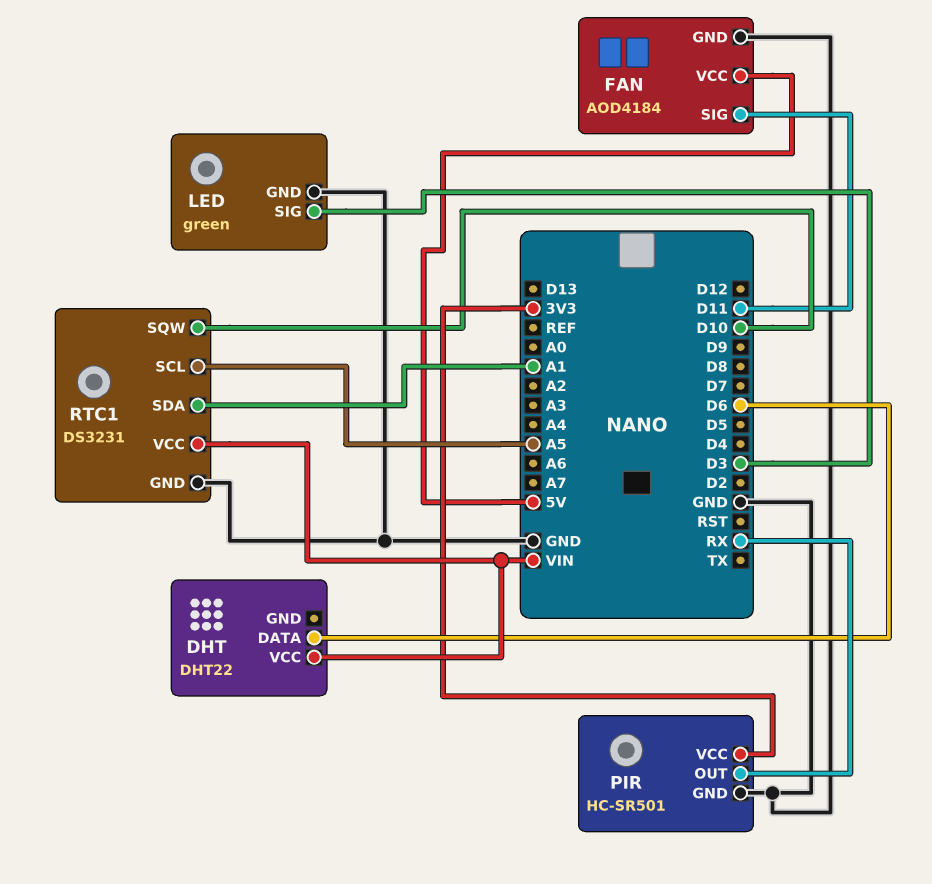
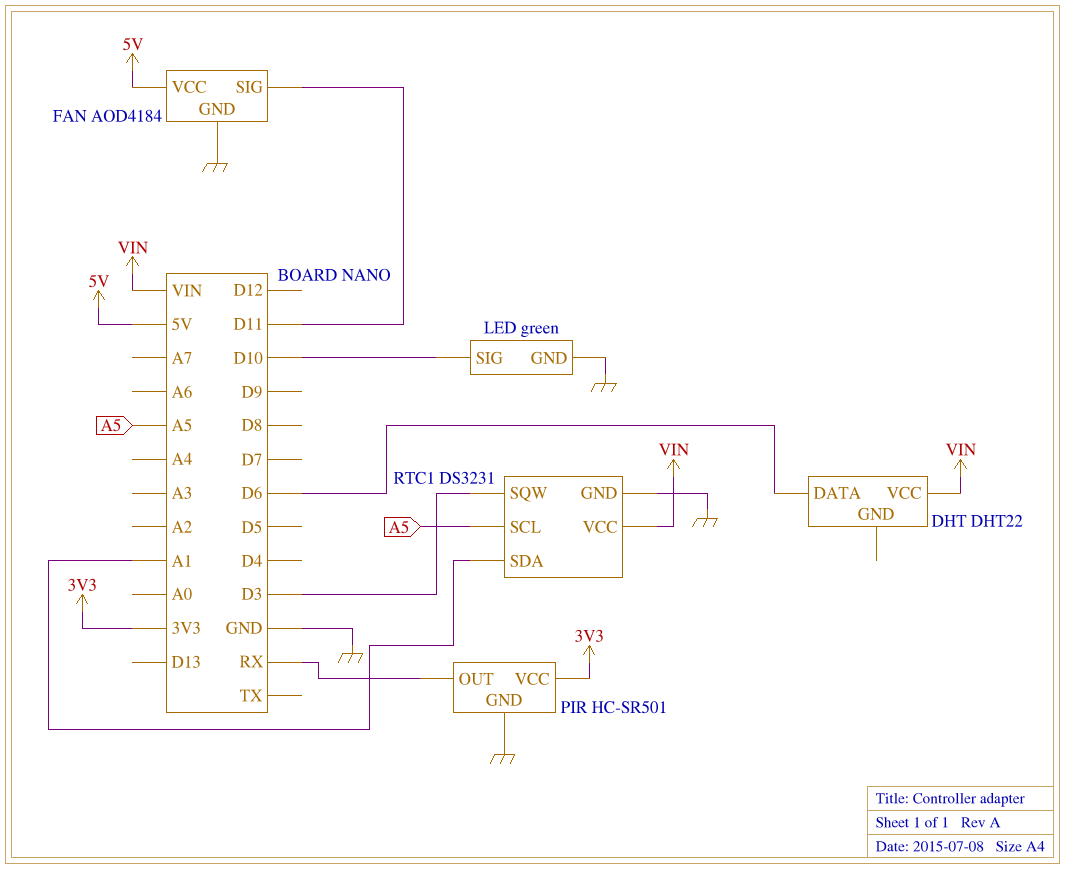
LED pin SIG: D3 -> D10
RTC1 pin SQW: D10 -> D3

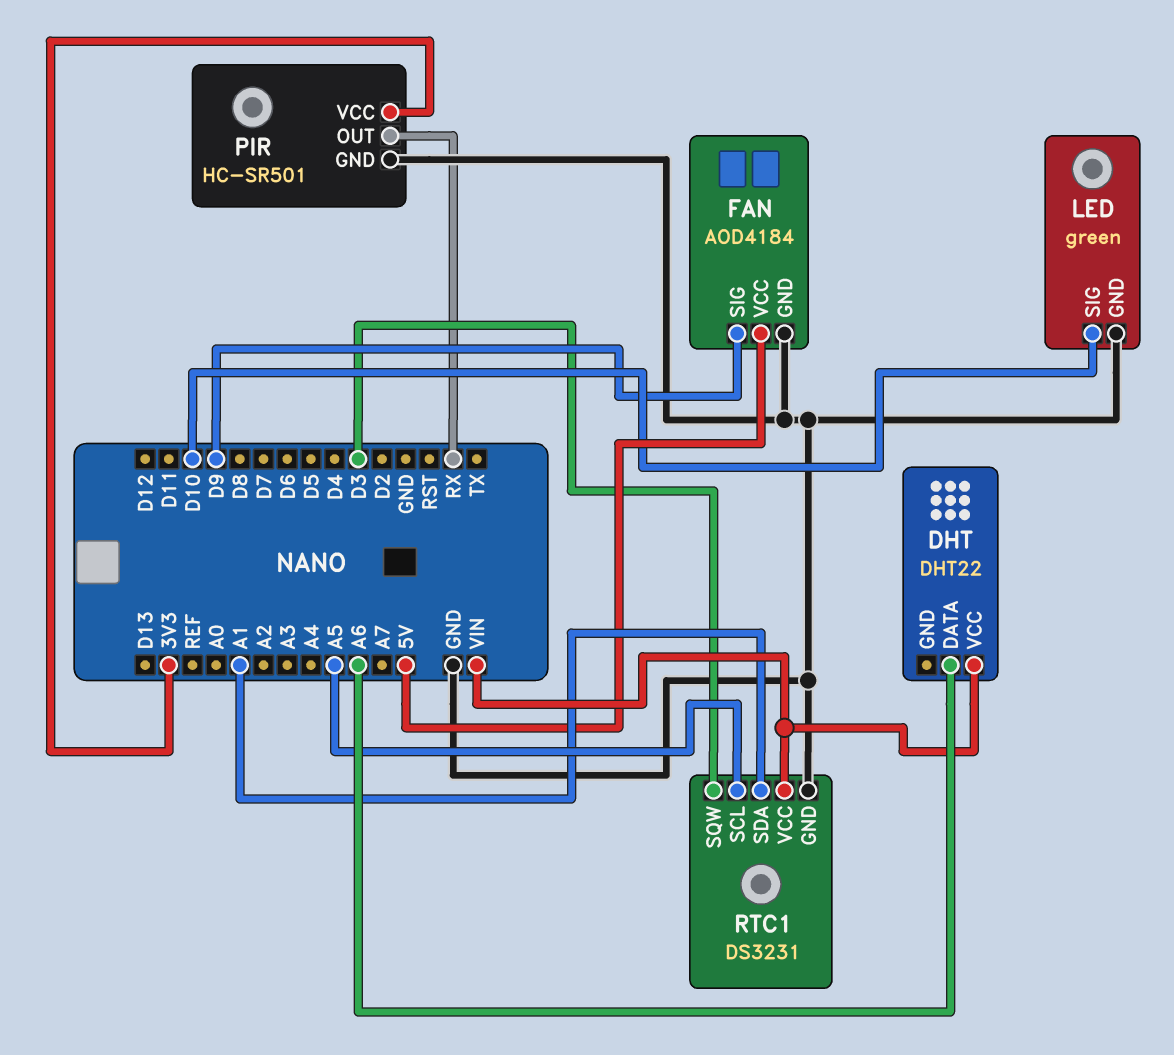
DHT pin DATA: D6 -> A6
FAN pin SIG: D11 -> D9

